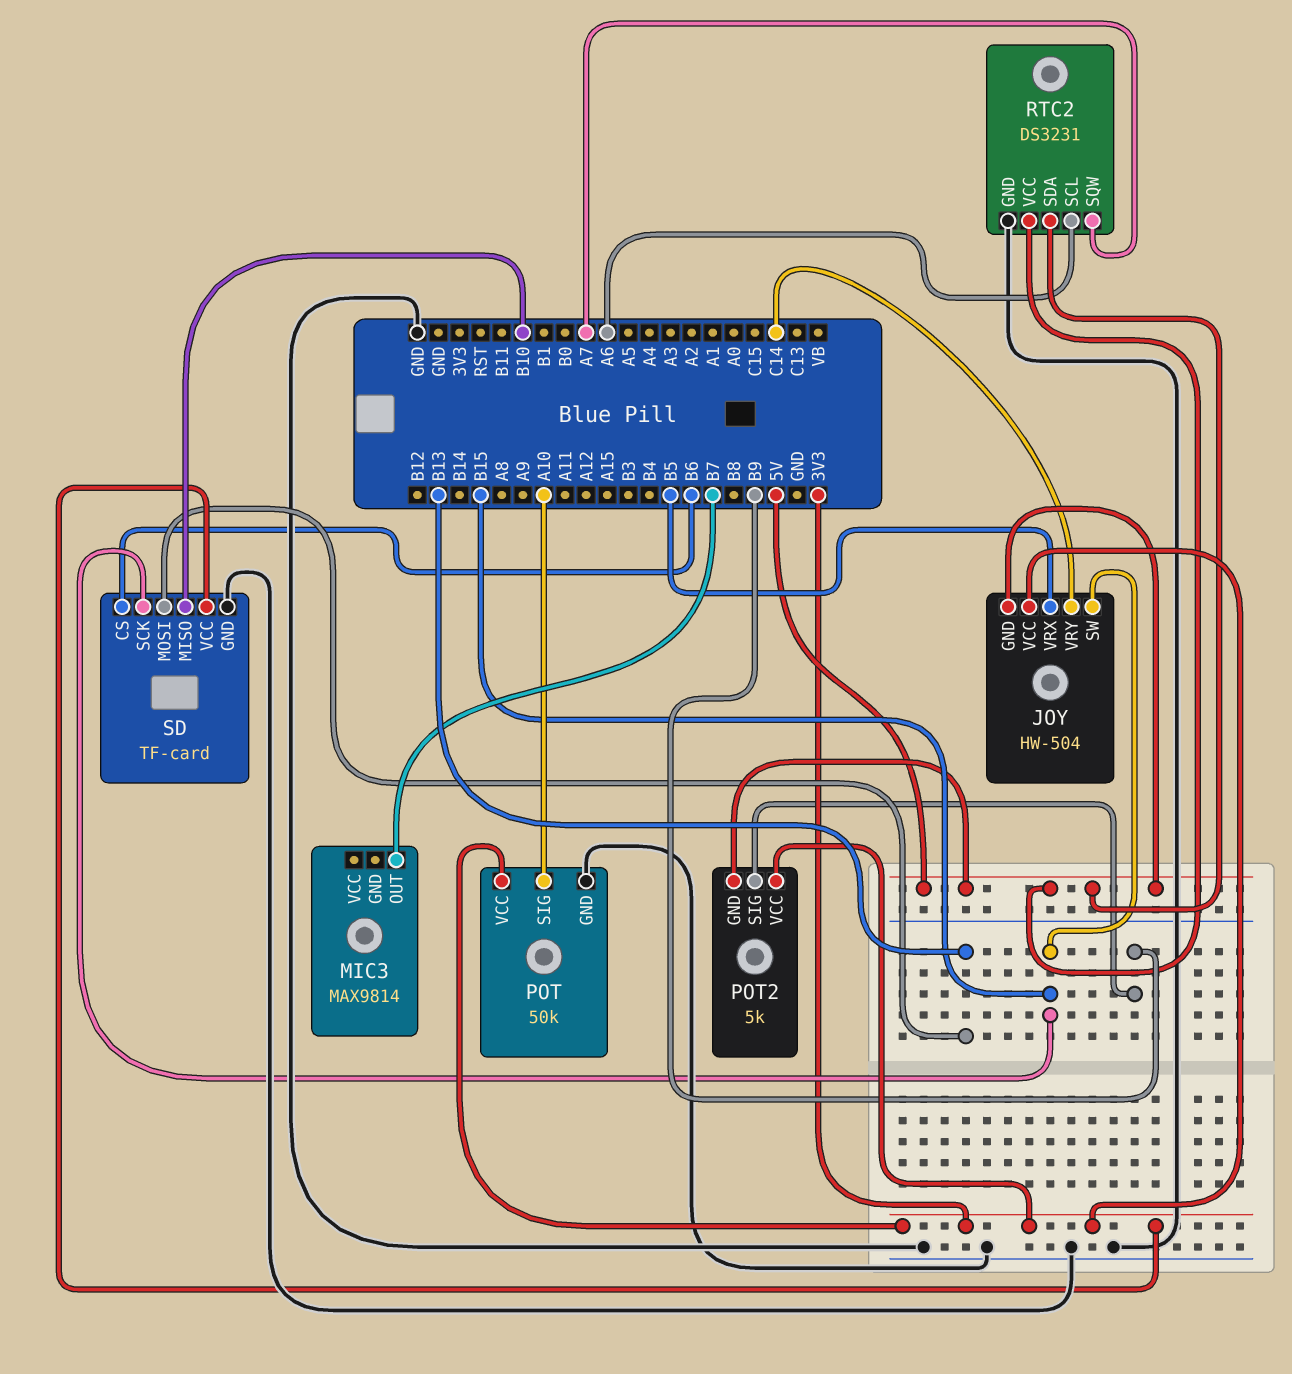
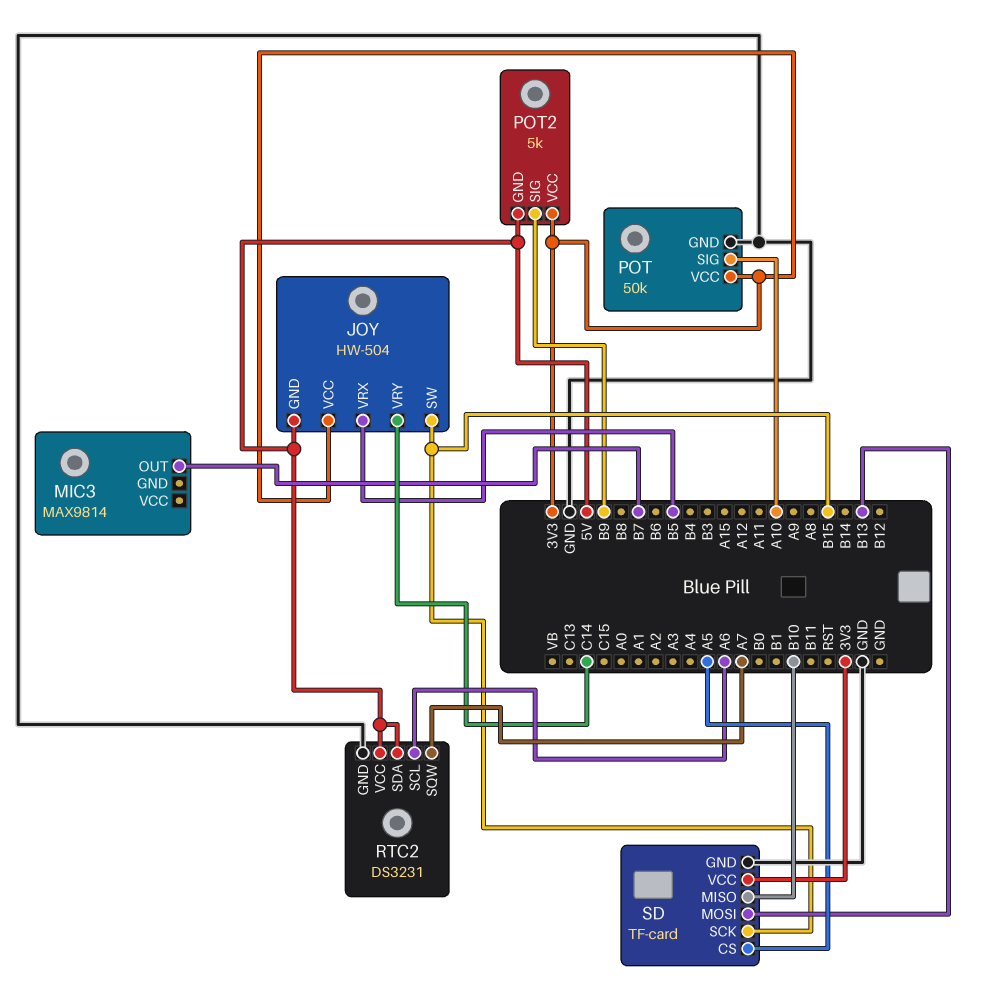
SD pin CS: B6 -> A5

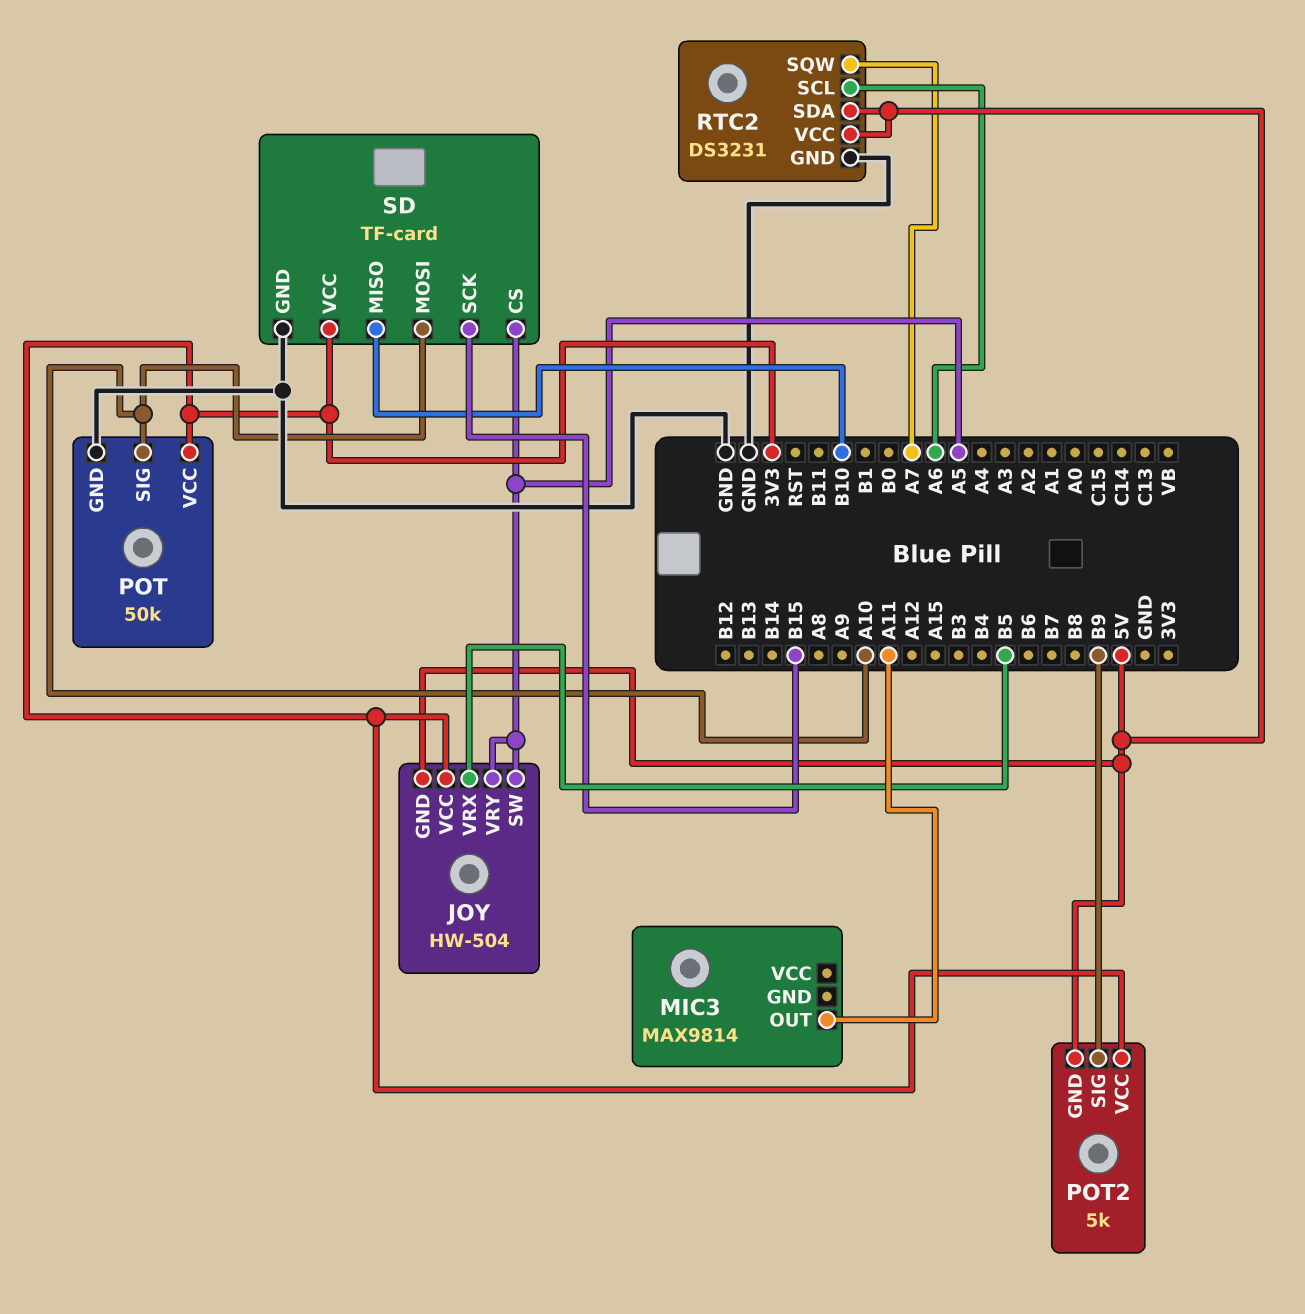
JOY pin SW: B15 -> A5
JOY pin VRY: C14 -> A5
MIC3 pin OUT: B7 -> A11
SD pin MOSI: B13 -> A10

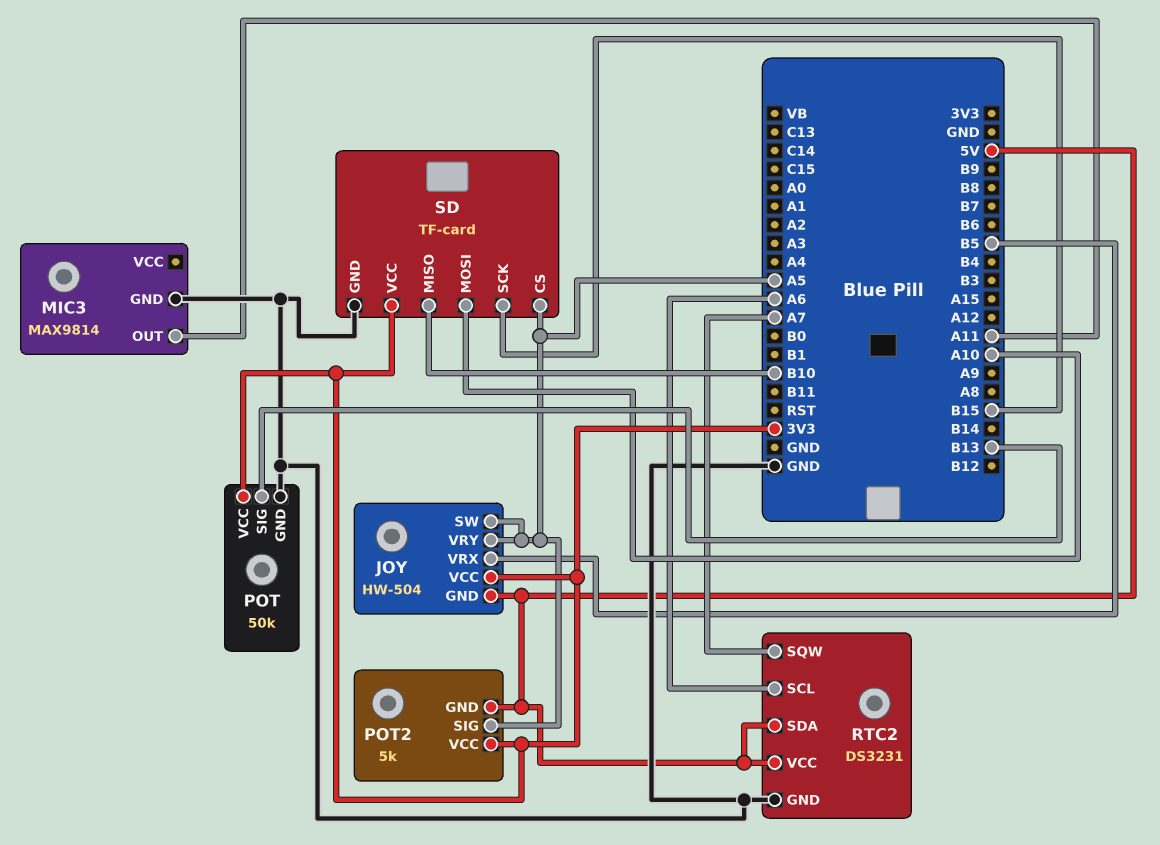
MIC3 pin GND: none -> GND
POT pin SIG: A10 -> B13
POT2 pin SIG: B9 -> A5

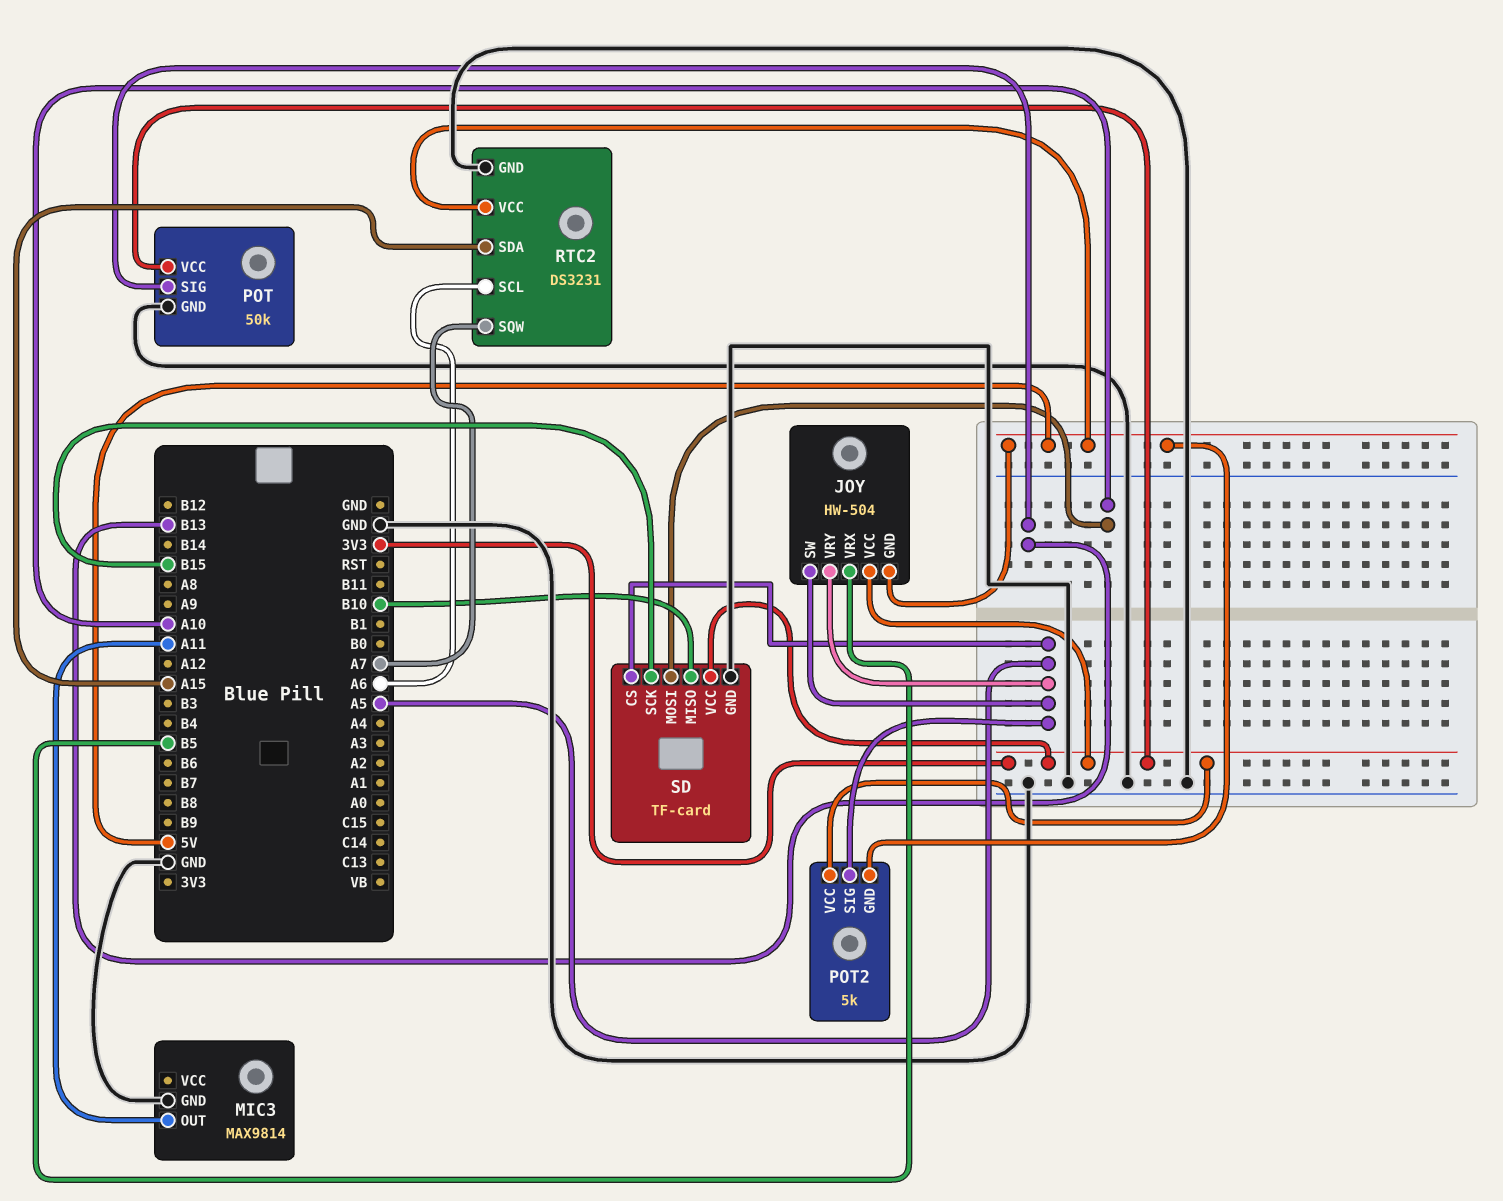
RTC2 pin SDA: 5V -> A15

